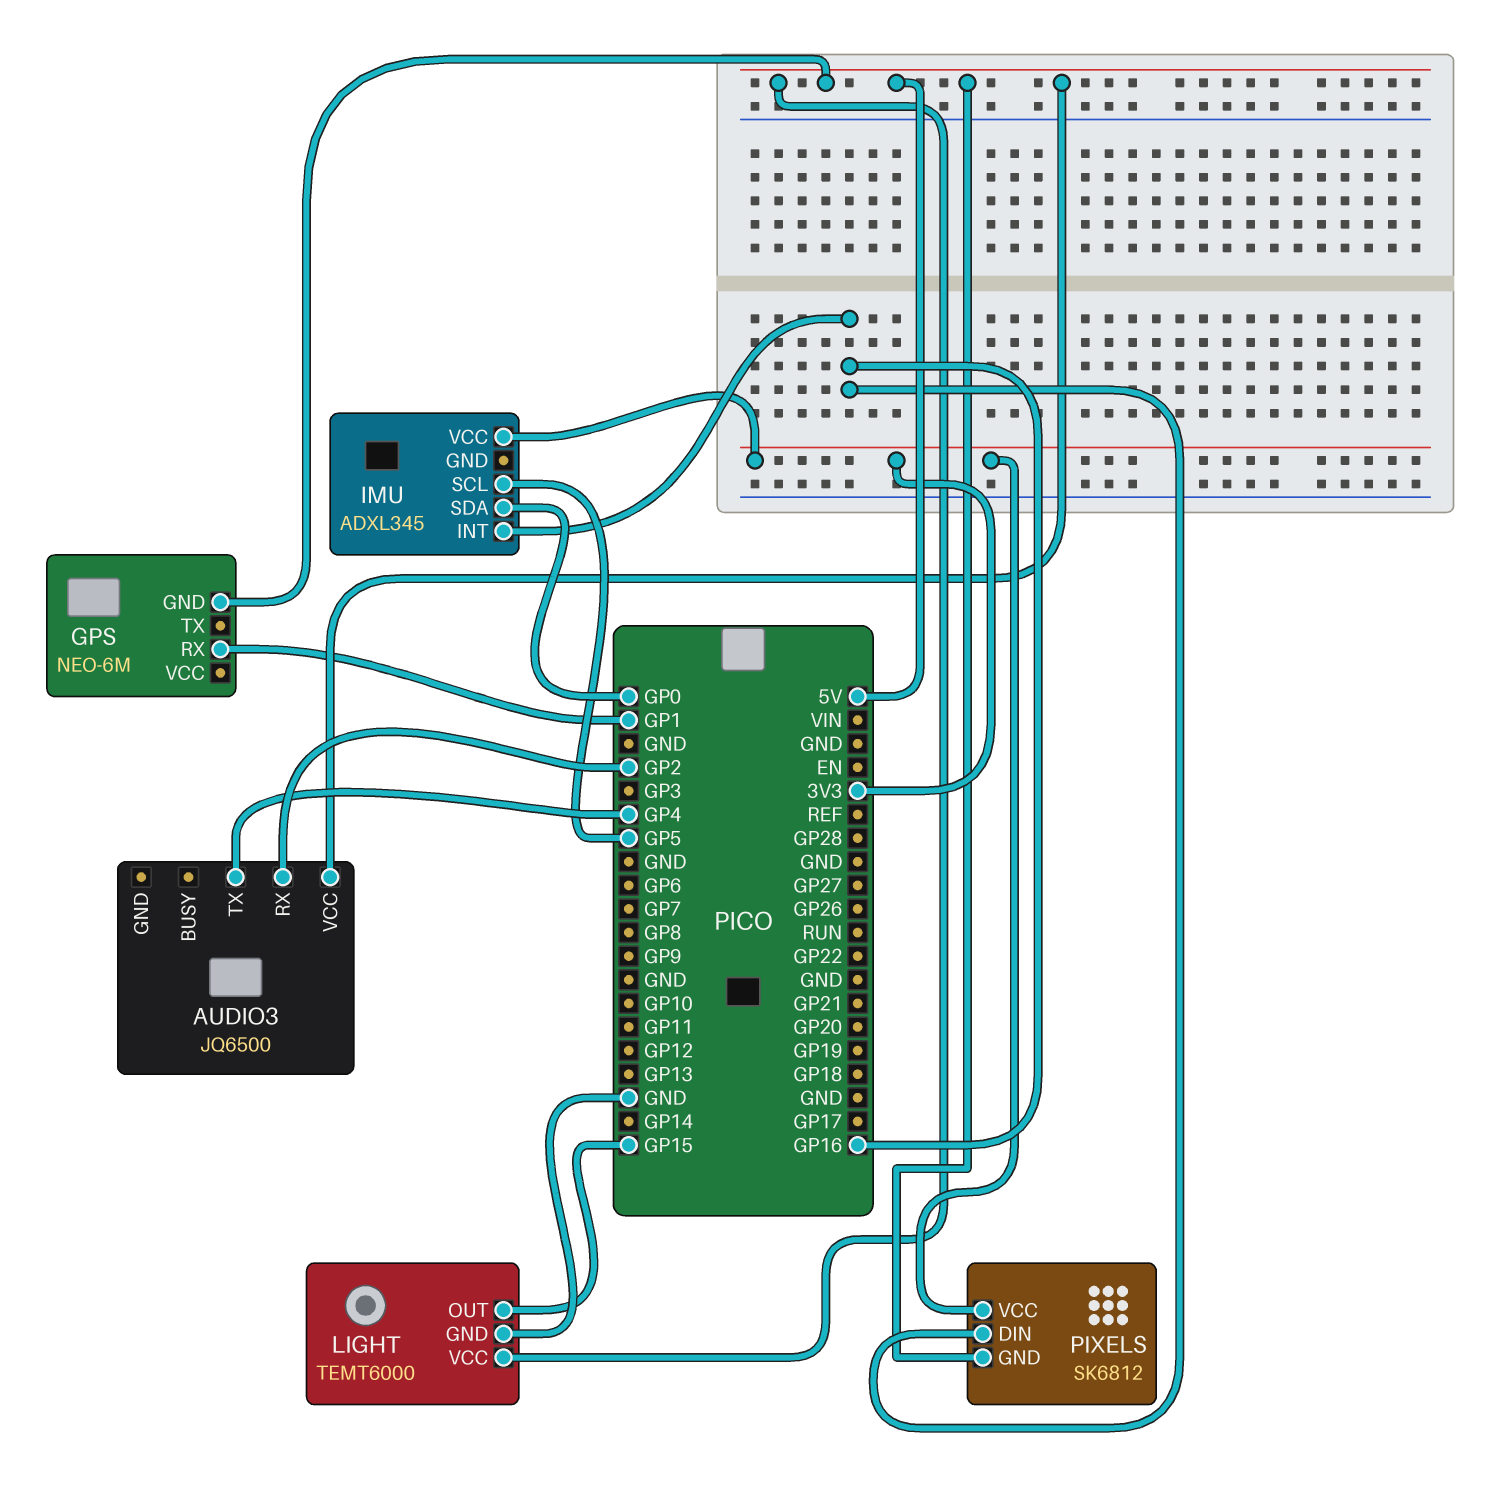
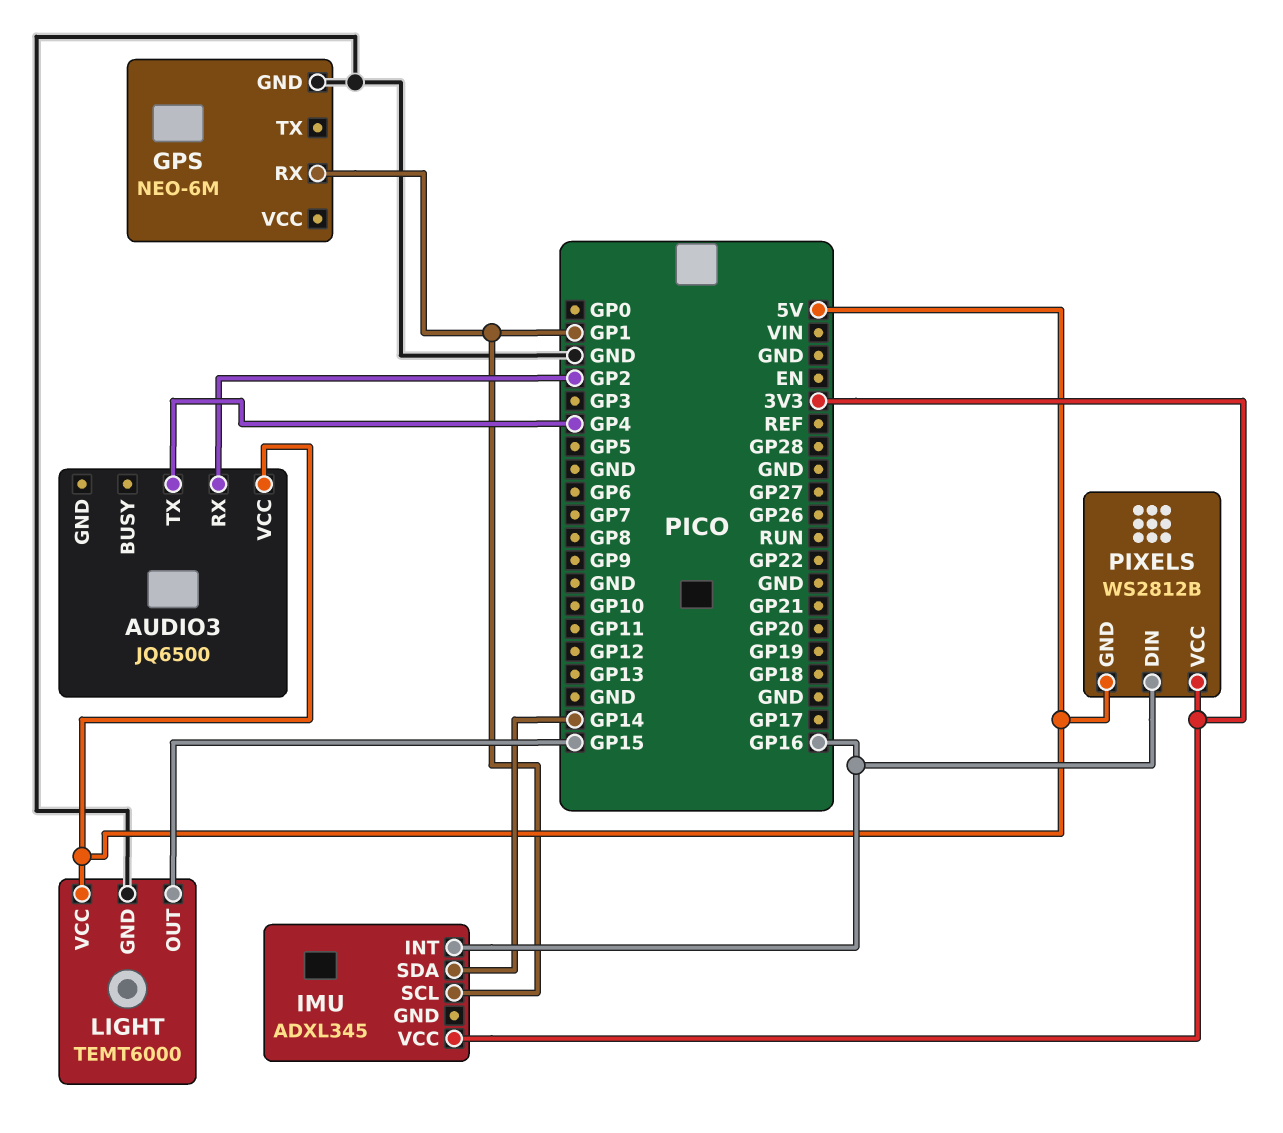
GPS pin GND: 5V -> GND
IMU pin SCL: GP5 -> GP1
IMU pin SDA: GP0 -> GP14
PIXELS: SK6812 -> WS2812B

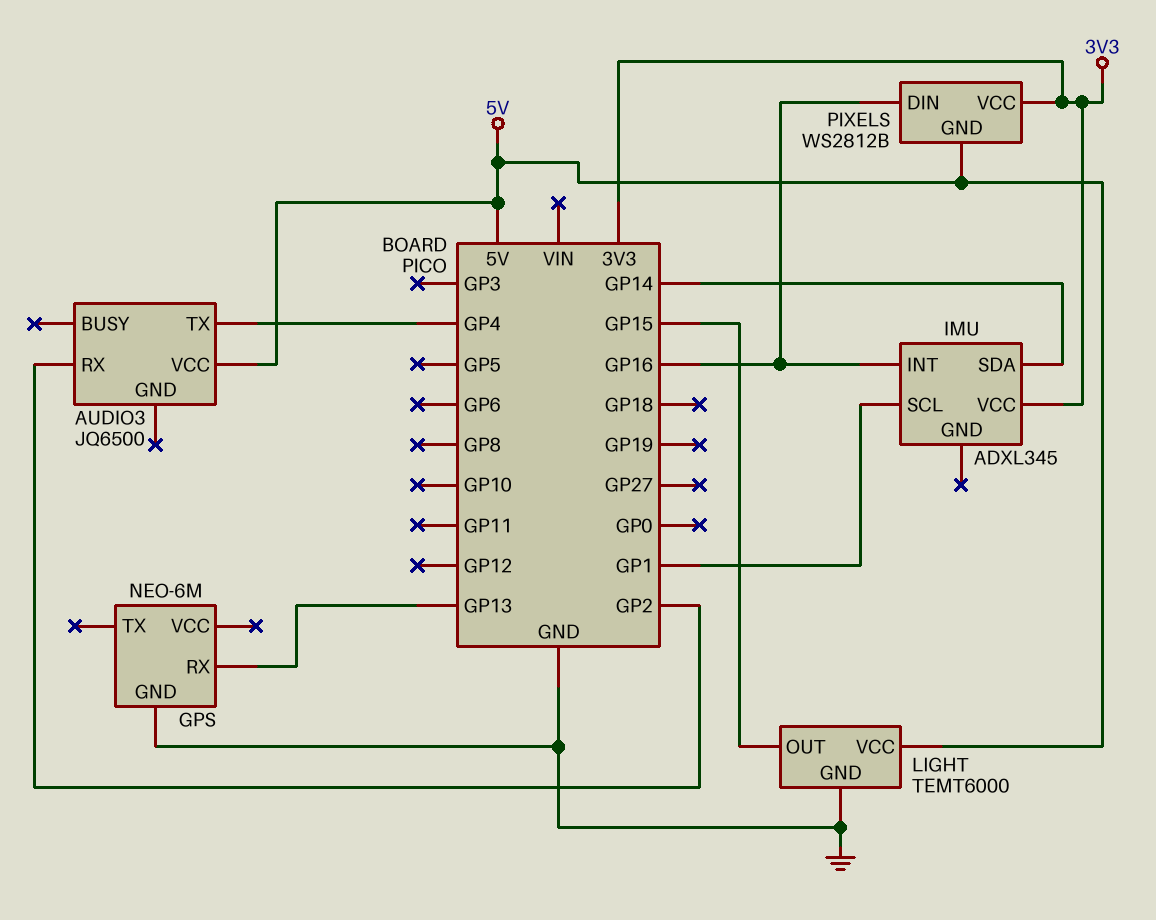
GPS pin RX: GP1 -> GP13

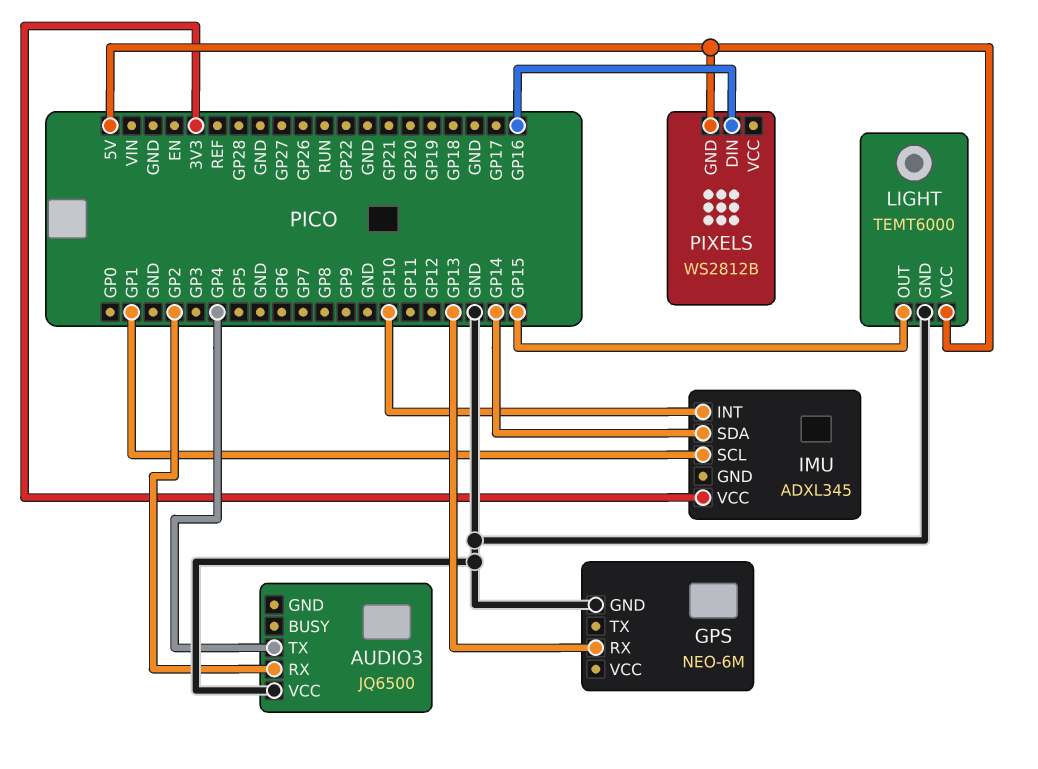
AUDIO3 pin VCC: 5V -> GND
IMU pin INT: GP16 -> GP10
PIXELS pin VCC: 3V3 -> none

